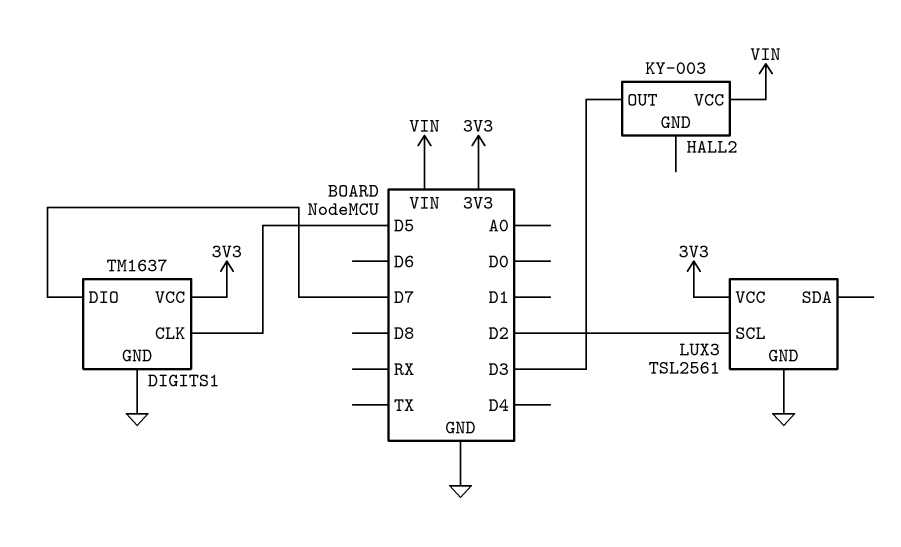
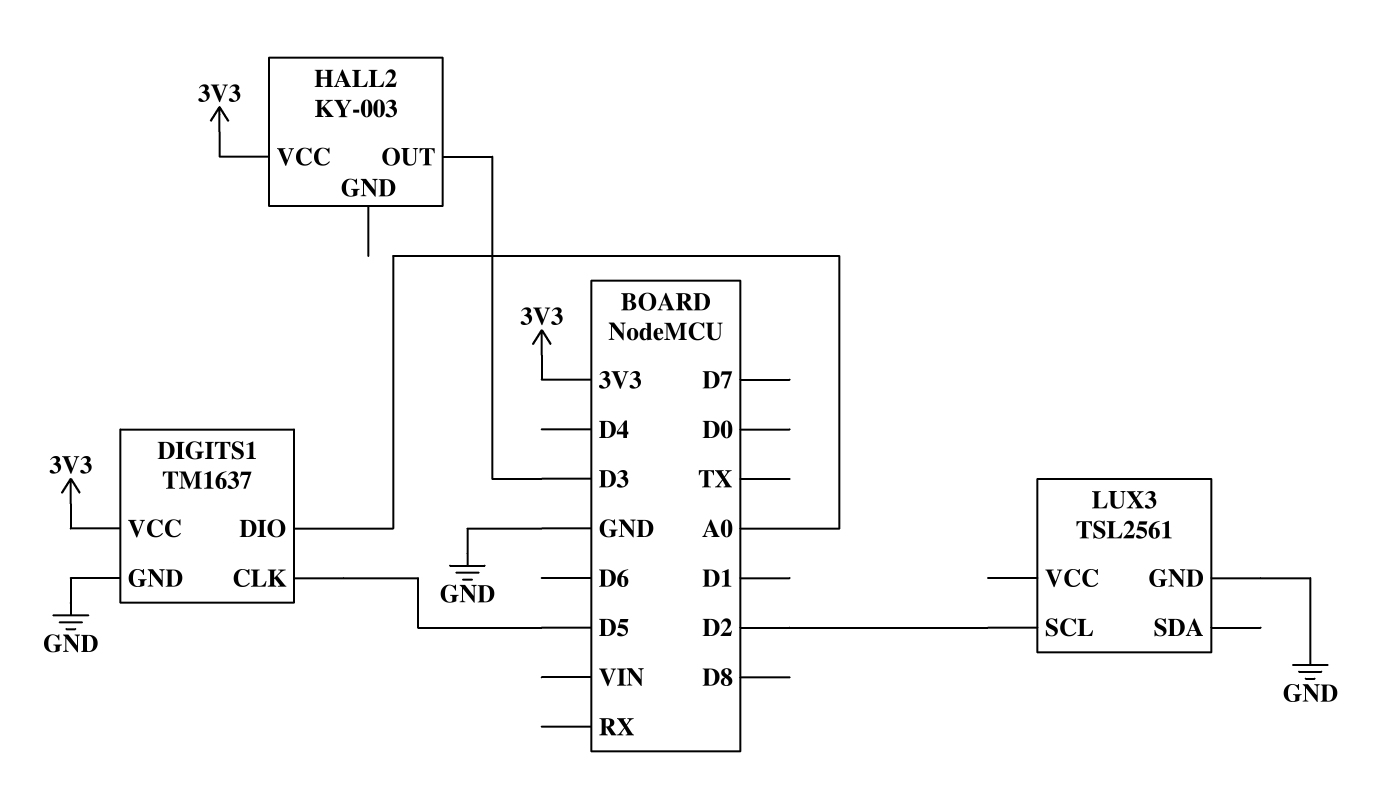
DIGITS1 pin DIO: D7 -> A0
HALL2 pin VCC: VIN -> 3V3
LUX3 pin VCC: 3V3 -> none

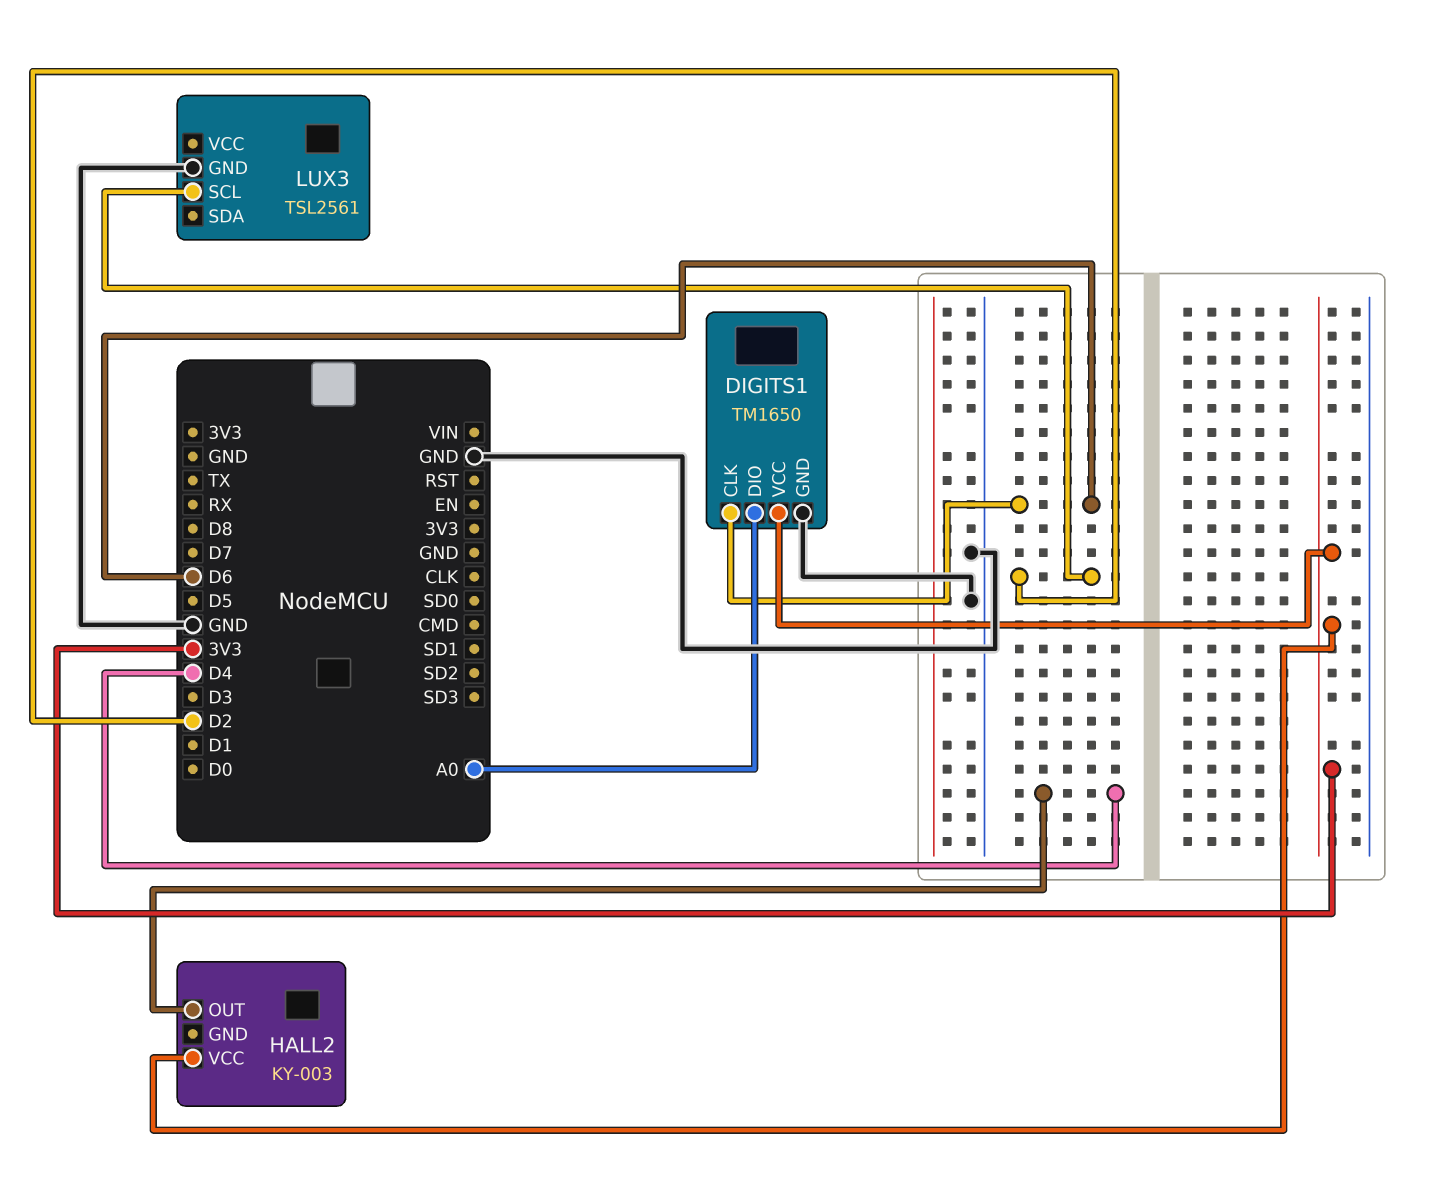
DIGITS1: TM1637 -> TM1650
DIGITS1 pin CLK: D5 -> D6
HALL2 pin OUT: D3 -> D4

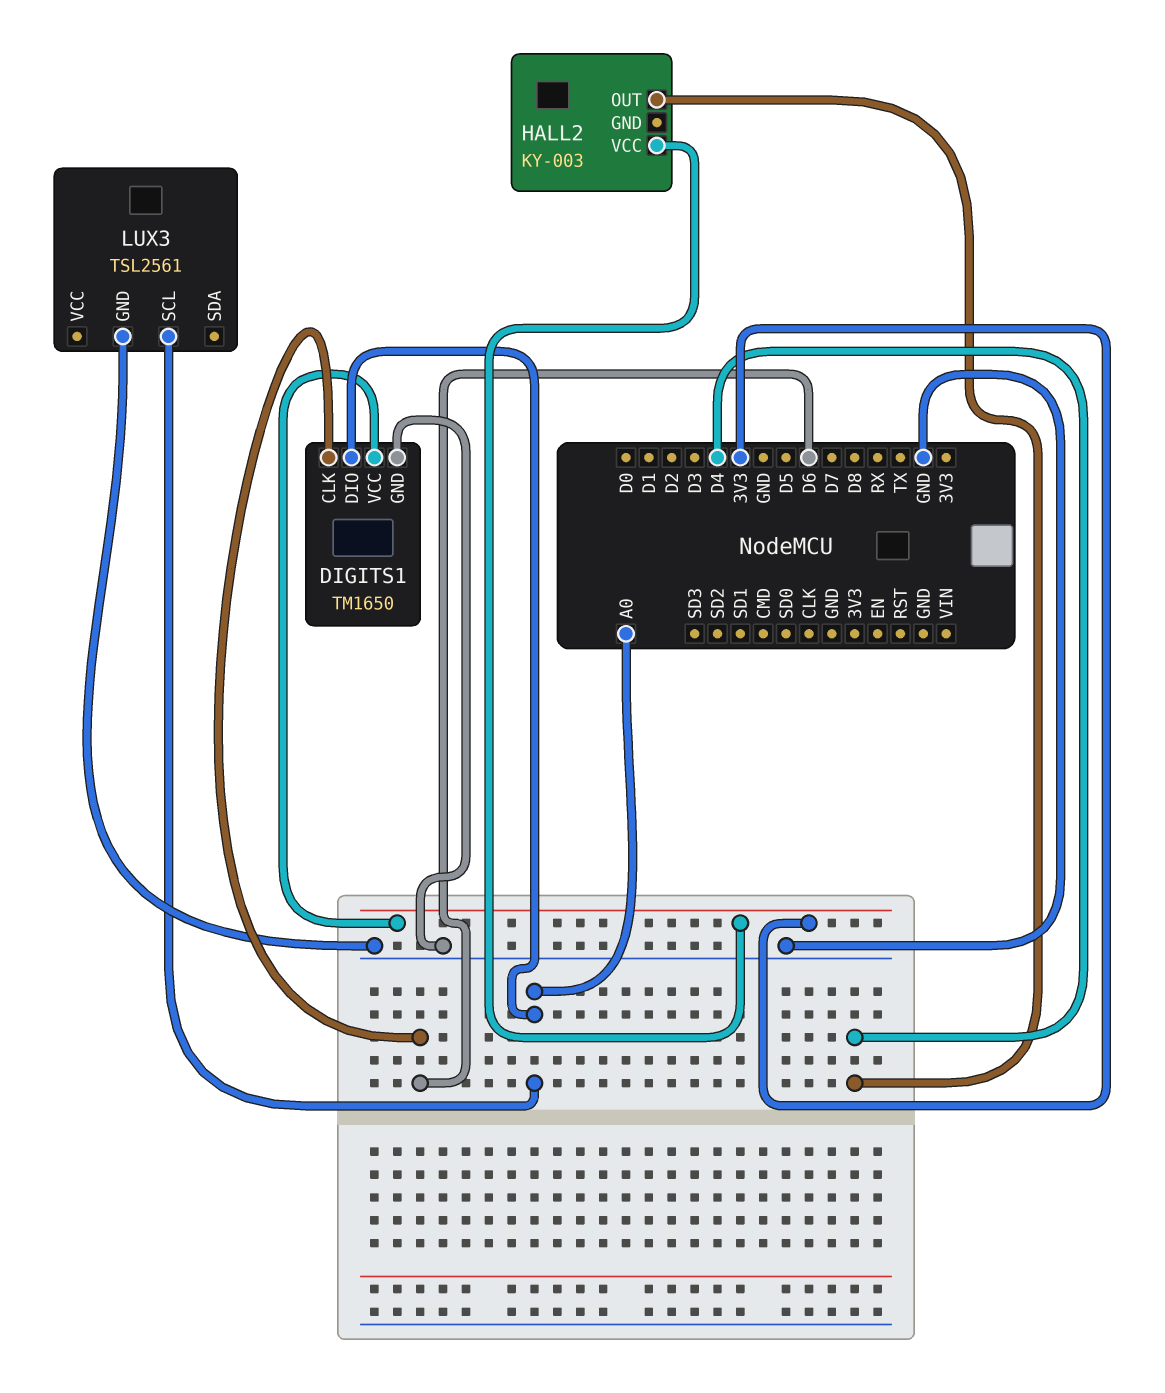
LUX3 pin SCL: D2 -> A0

